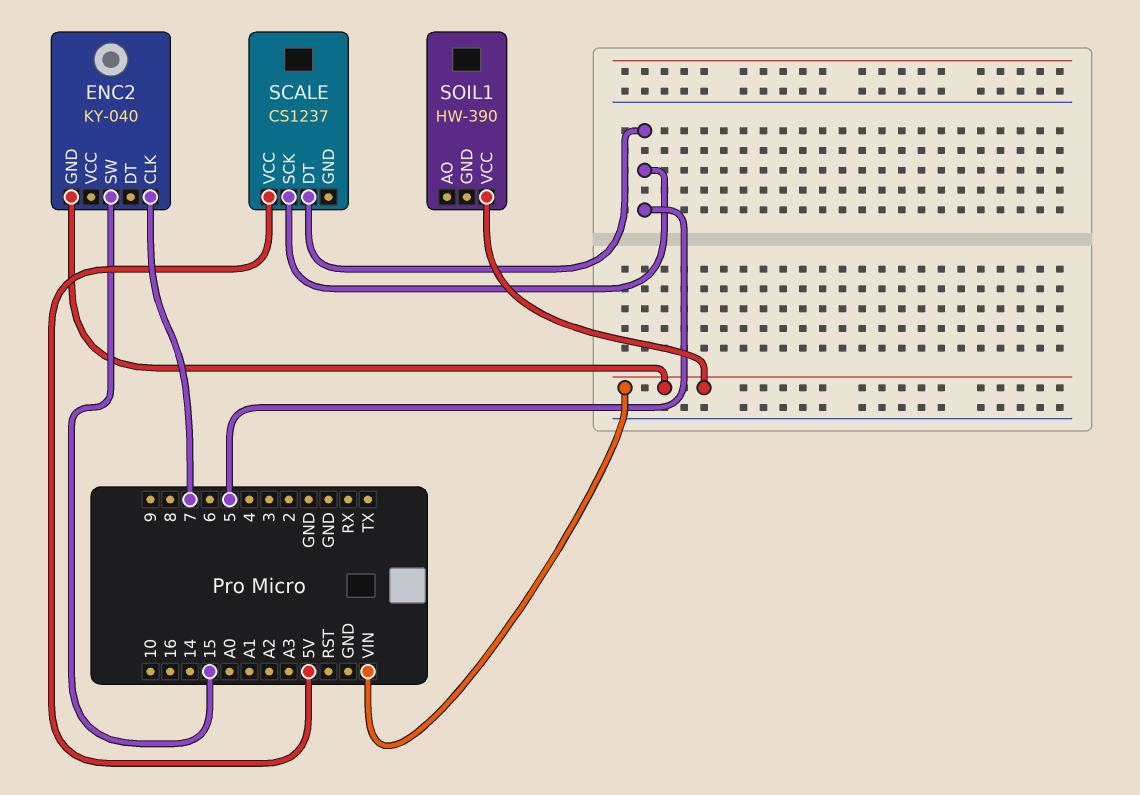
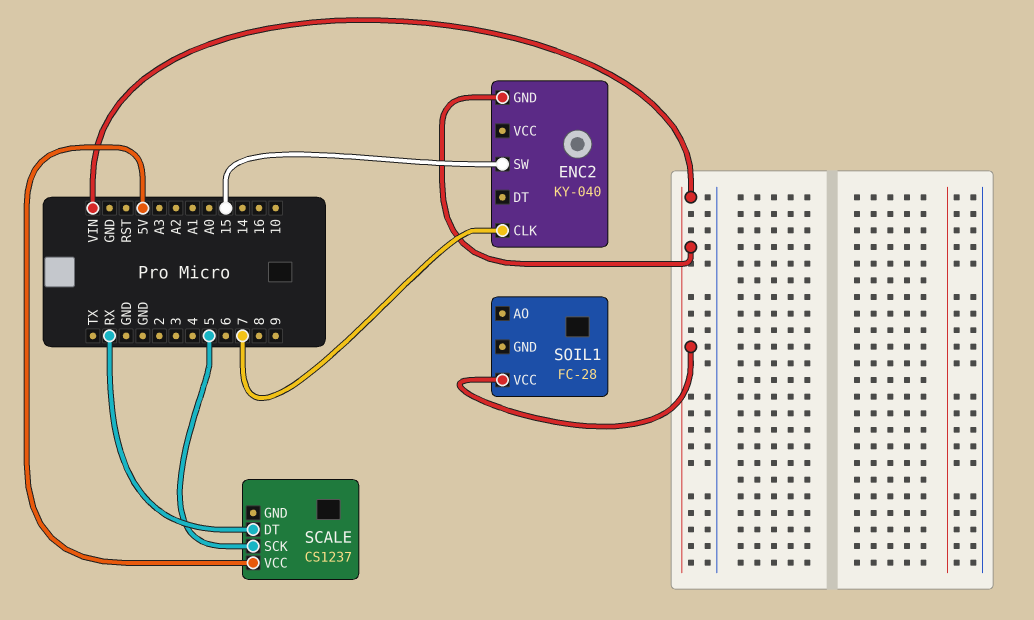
SCALE pin DT: 5 -> RX
SOIL1: HW-390 -> FC-28

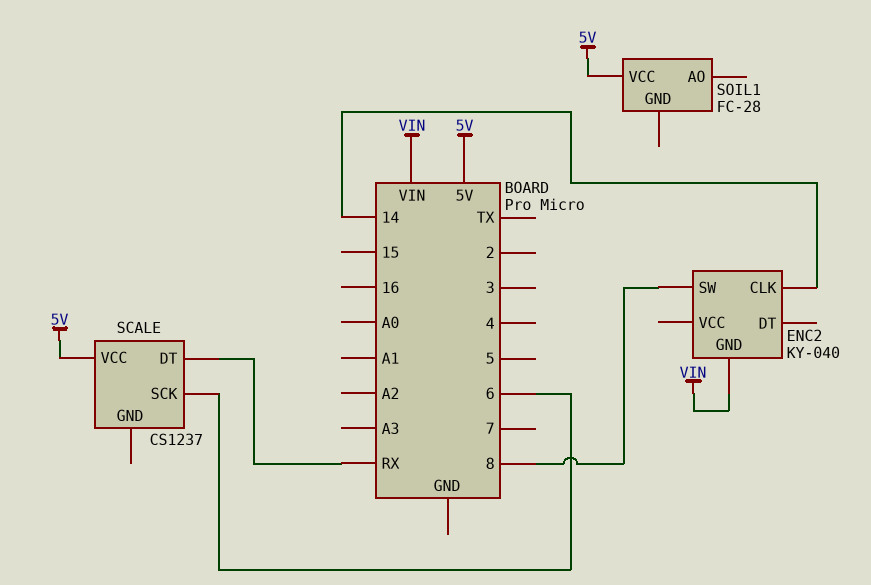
ENC2 pin CLK: 7 -> 14
ENC2 pin SW: 15 -> 8
SCALE pin SCK: 5 -> 6
SOIL1 pin VCC: VIN -> 5V

